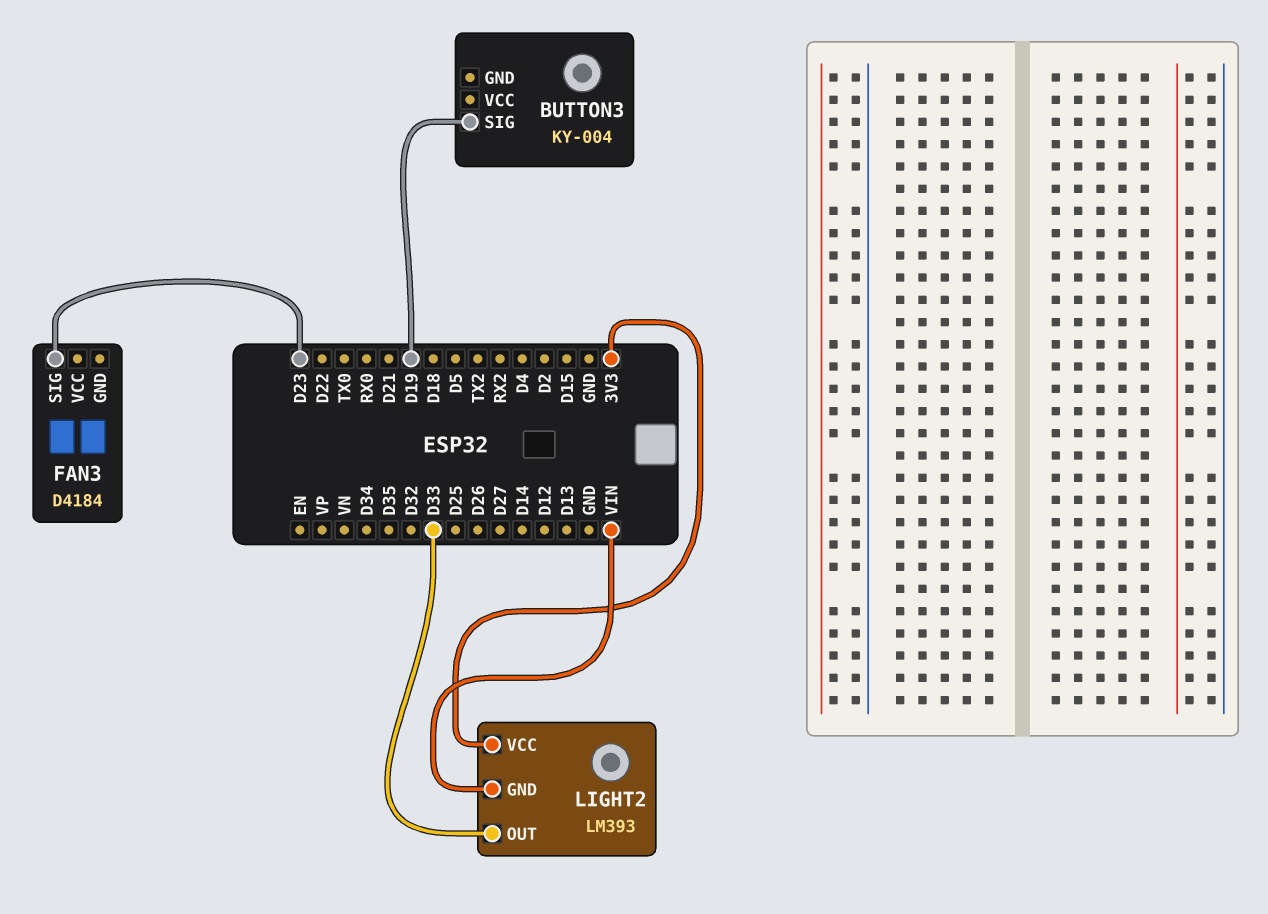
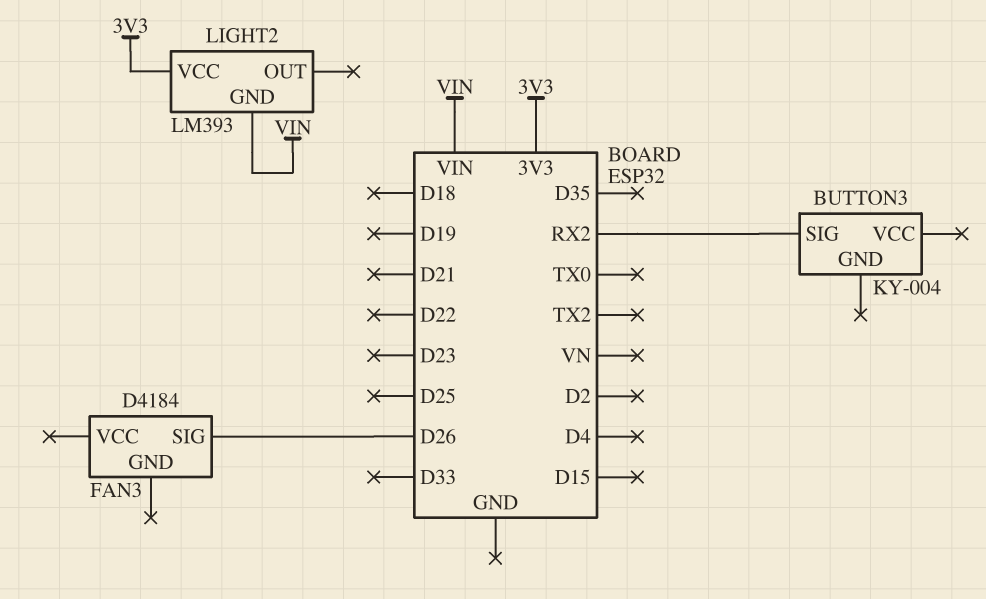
BUTTON3 pin SIG: D19 -> RX2
FAN3 pin SIG: D23 -> D26
LIGHT2 pin OUT: D33 -> none

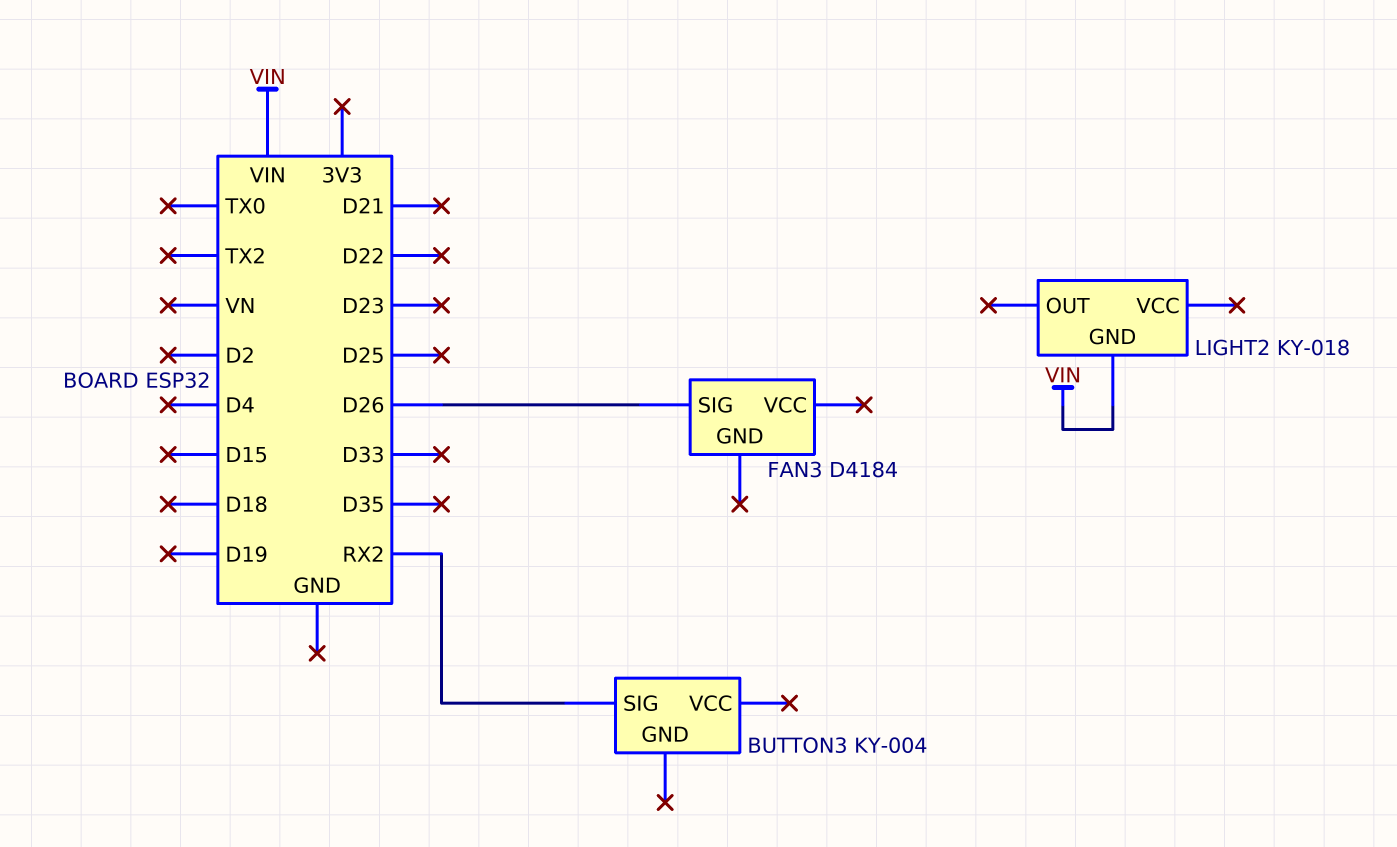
LIGHT2: LM393 -> KY-018
LIGHT2 pin VCC: 3V3 -> none

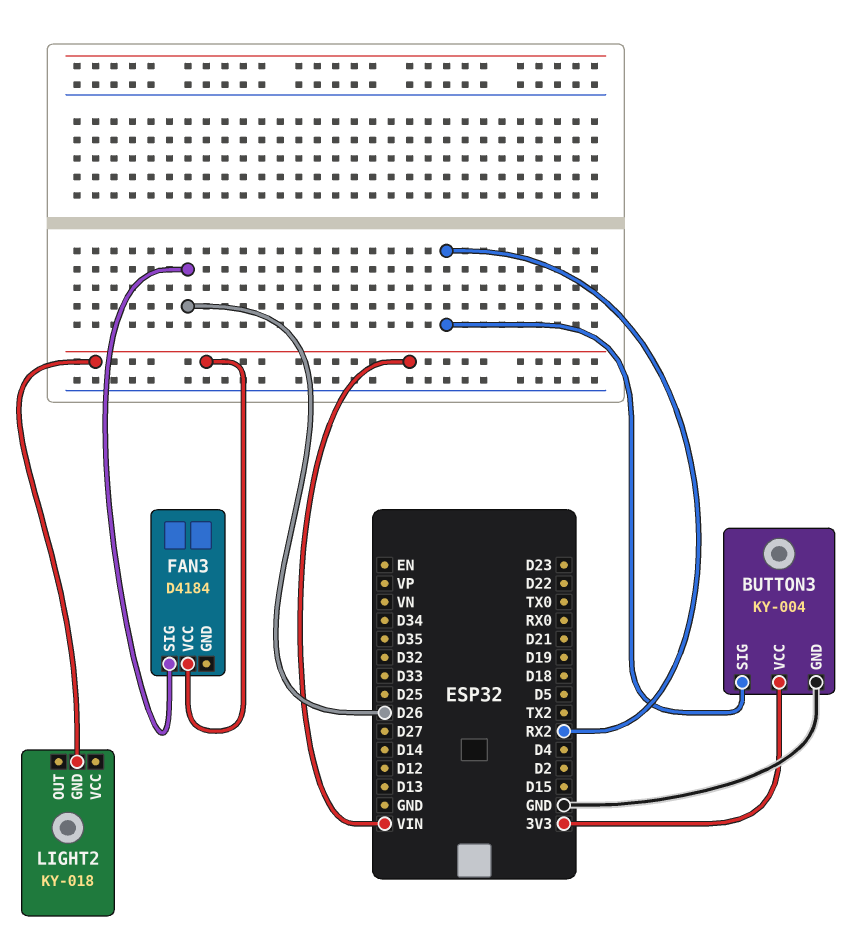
BUTTON3 pin GND: none -> GND
BUTTON3 pin VCC: none -> 3V3
FAN3 pin VCC: none -> VIN

